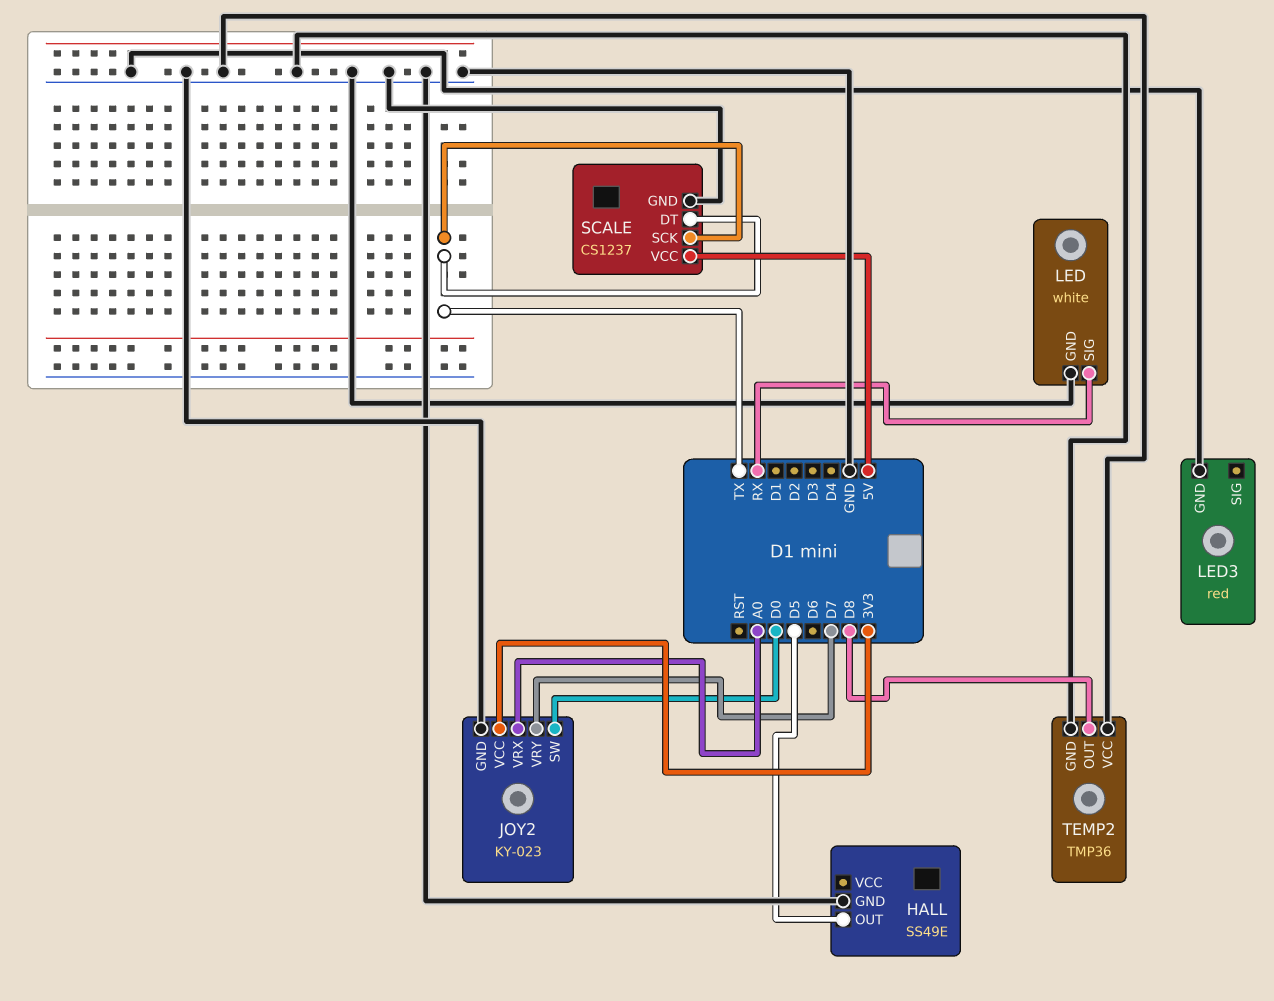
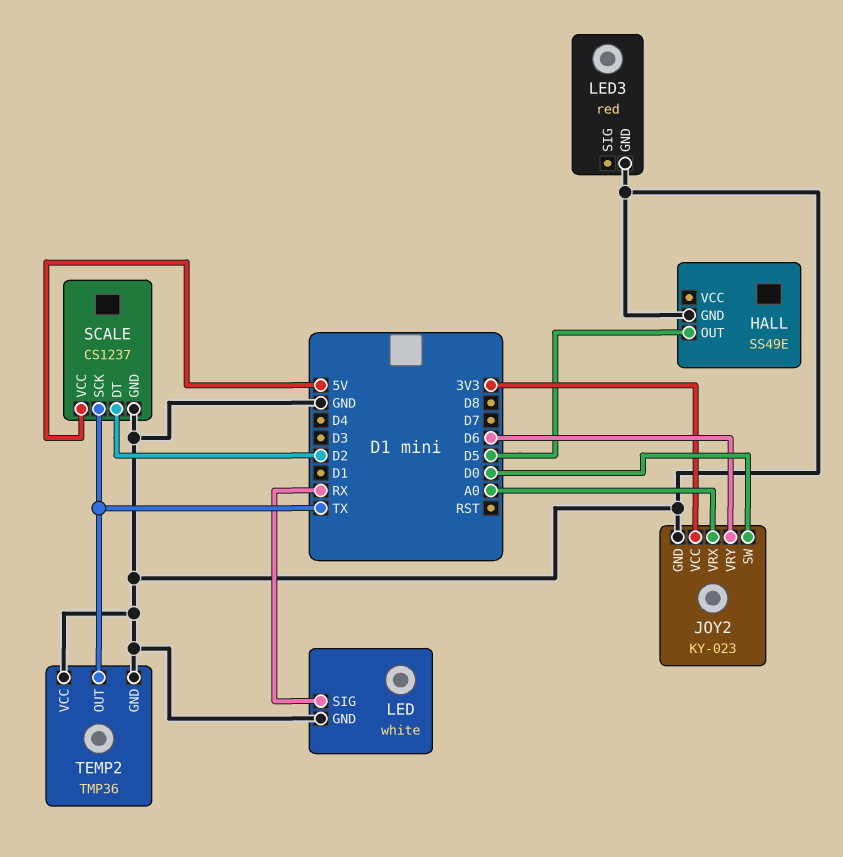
JOY2 pin VRY: D7 -> D6
SCALE pin DT: TX -> D2
TEMP2 pin OUT: D8 -> TX

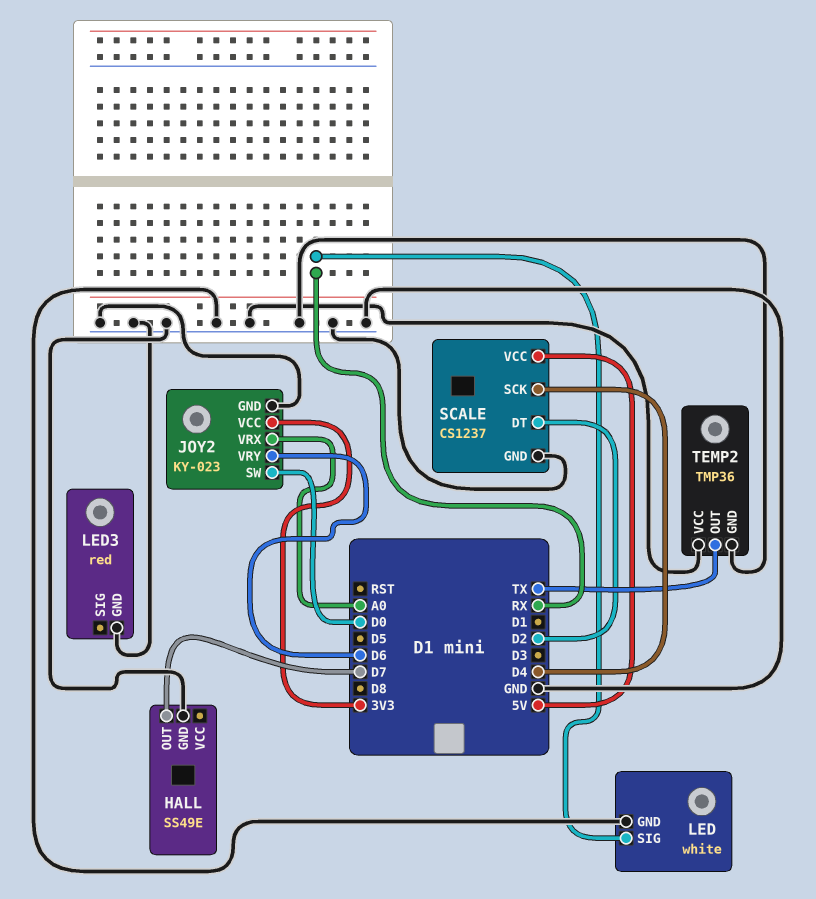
HALL pin OUT: D5 -> D7
SCALE pin SCK: TX -> D4

